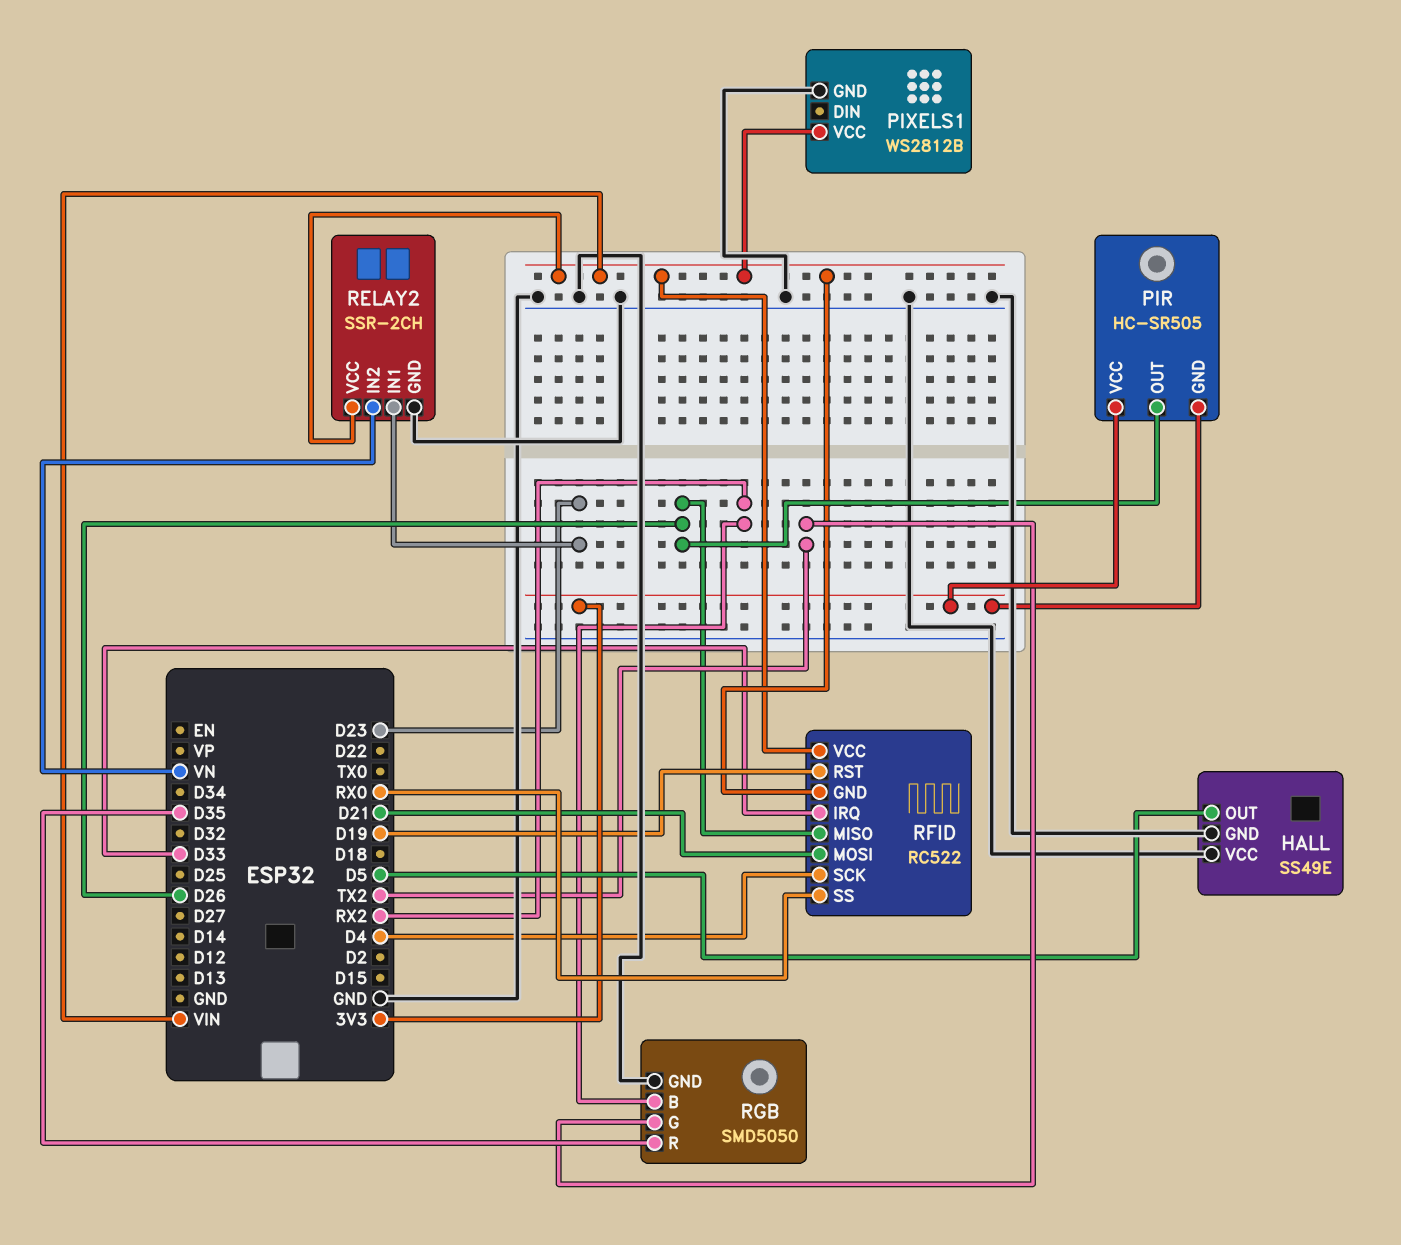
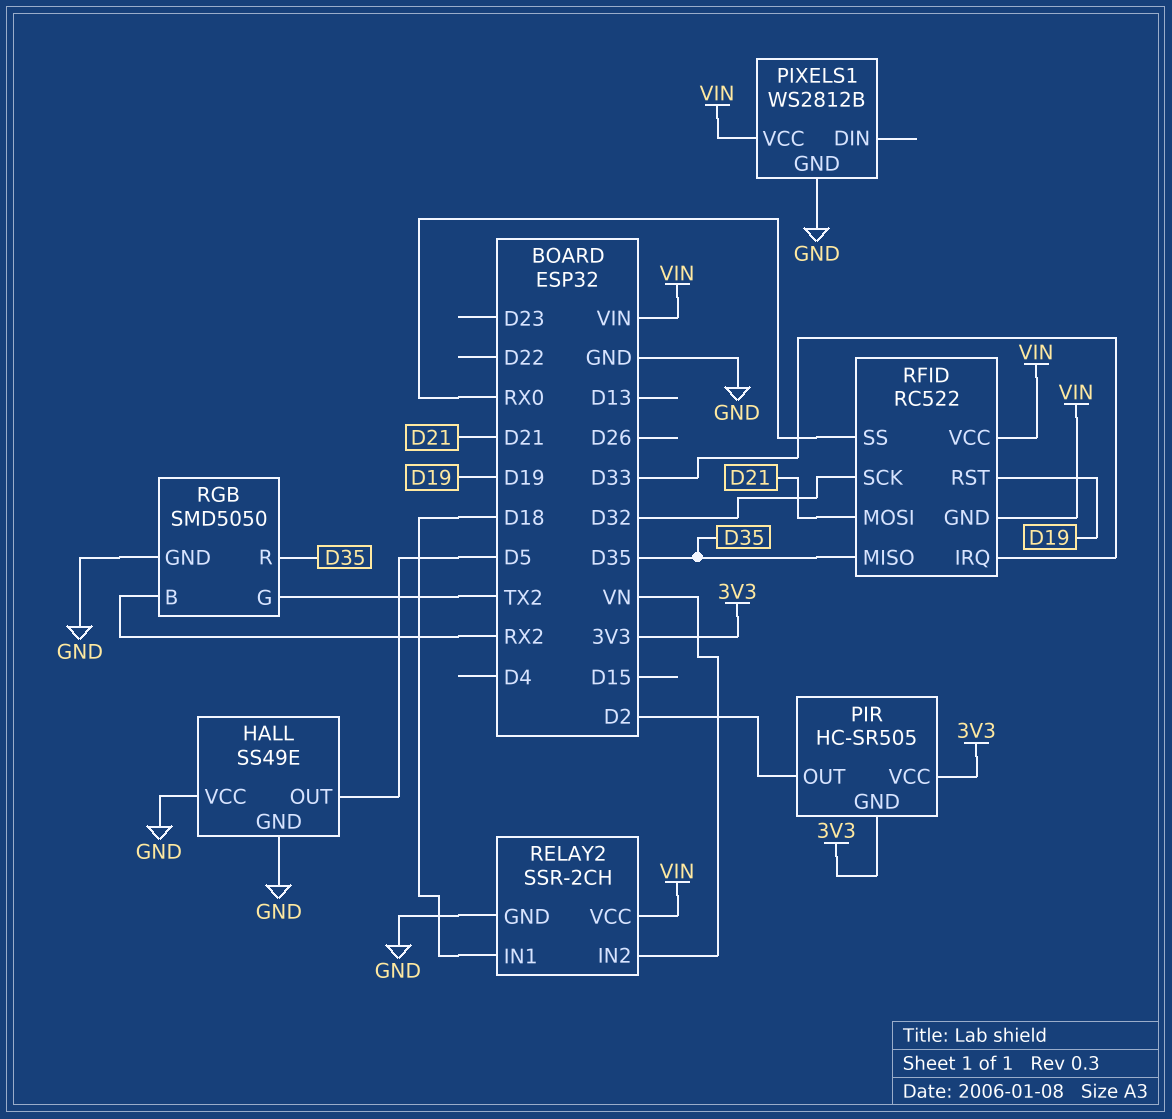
PIR pin OUT: D26 -> D2
RELAY2 pin IN1: D23 -> D18
RFID pin MISO: D26 -> D35
RFID pin SCK: D4 -> D32

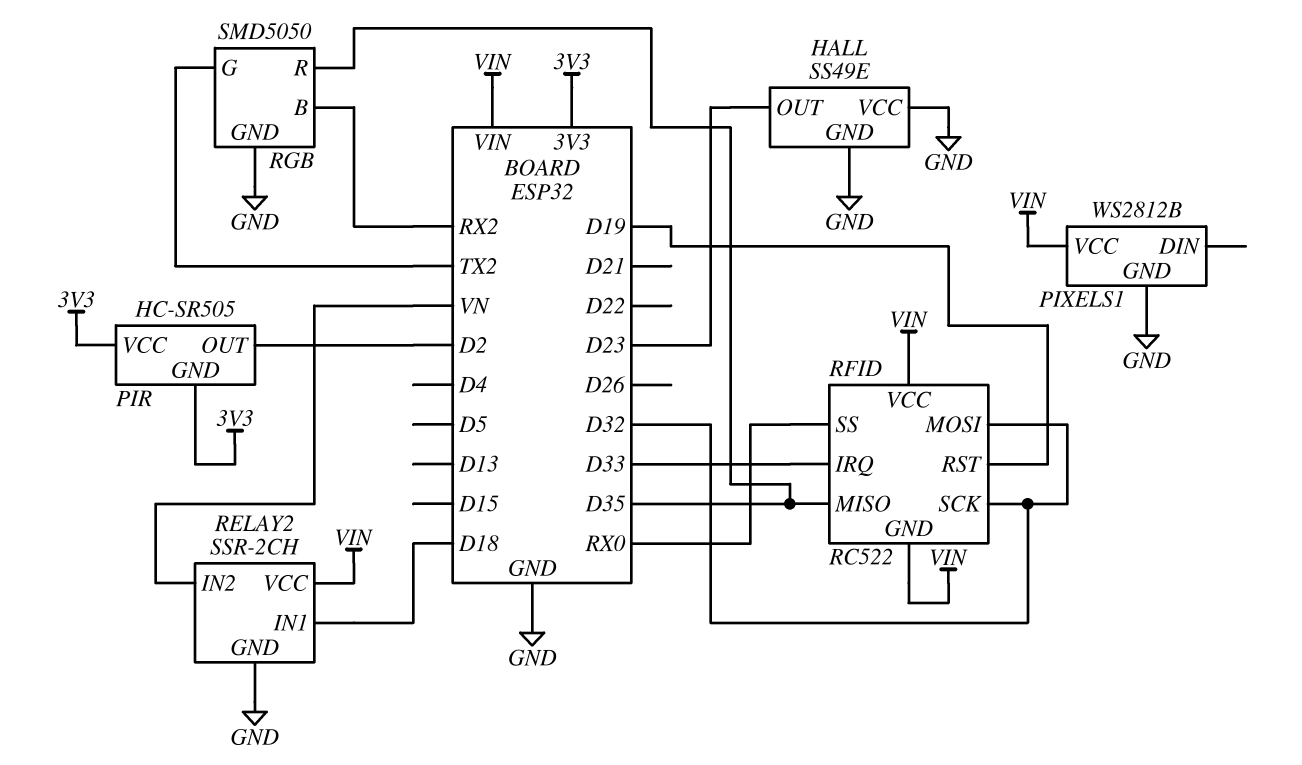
HALL pin OUT: D5 -> D23
RFID pin MOSI: D21 -> D32

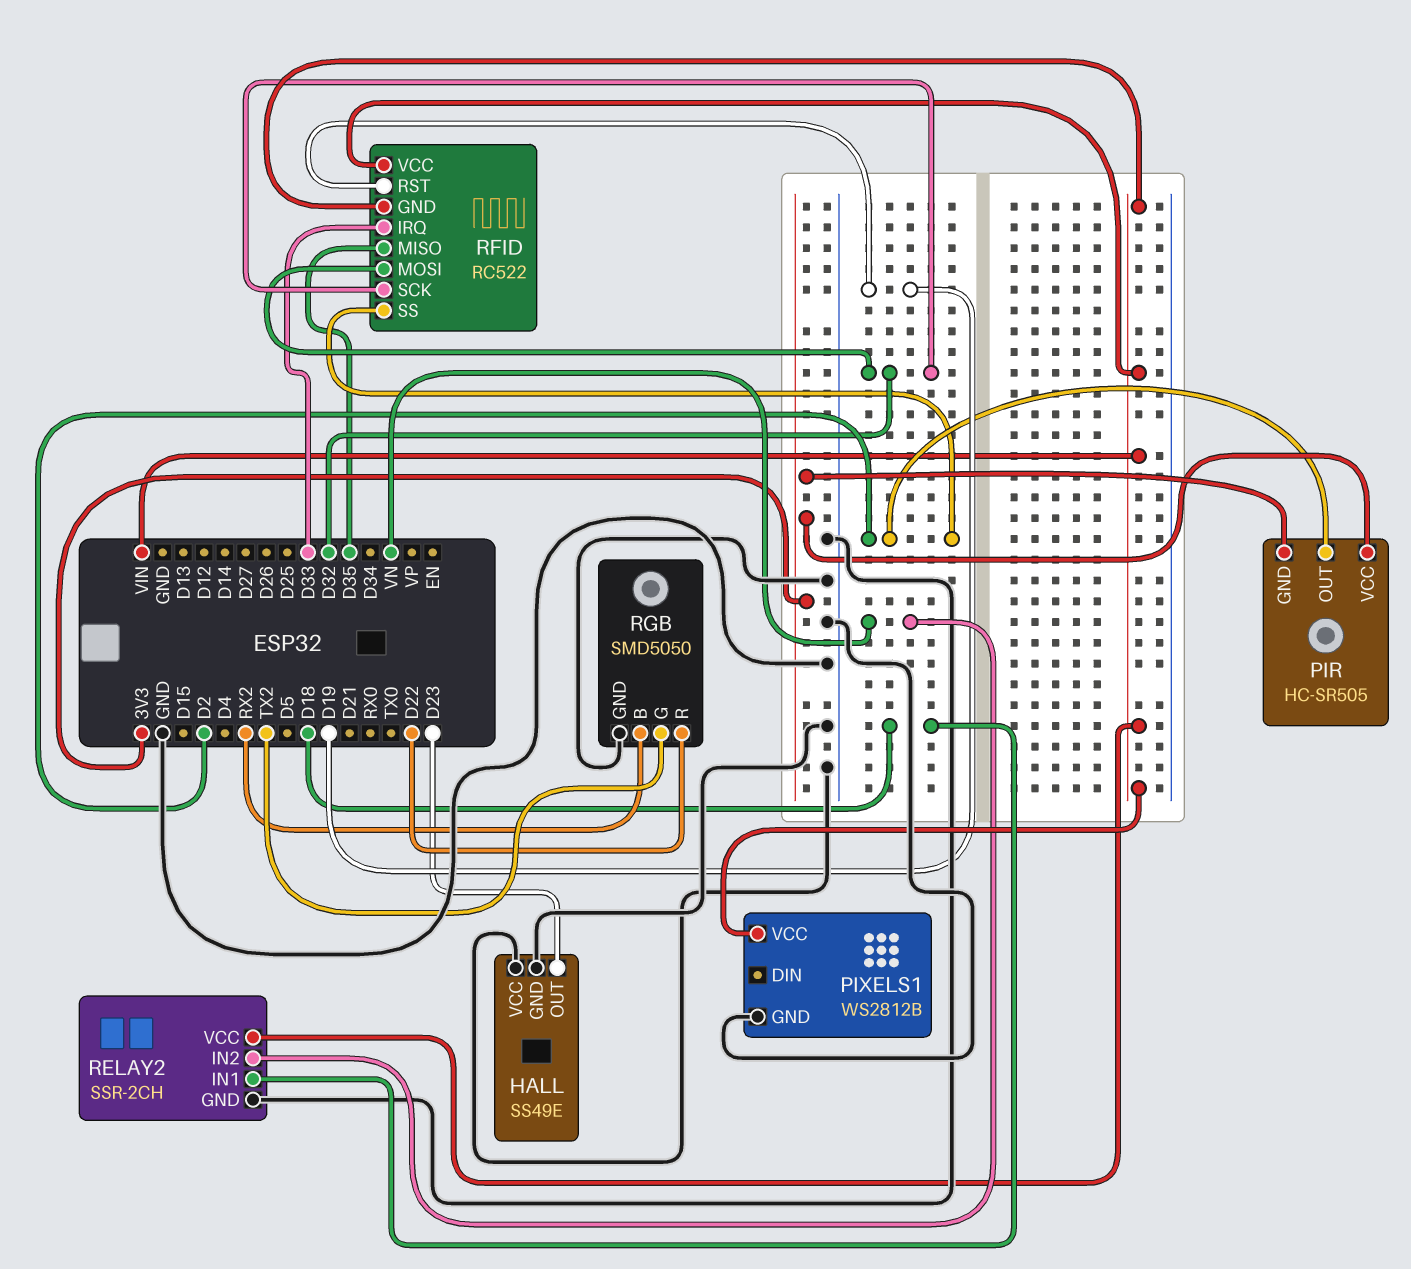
RFID pin SS: RX0 -> D2
RGB pin R: D35 -> D22

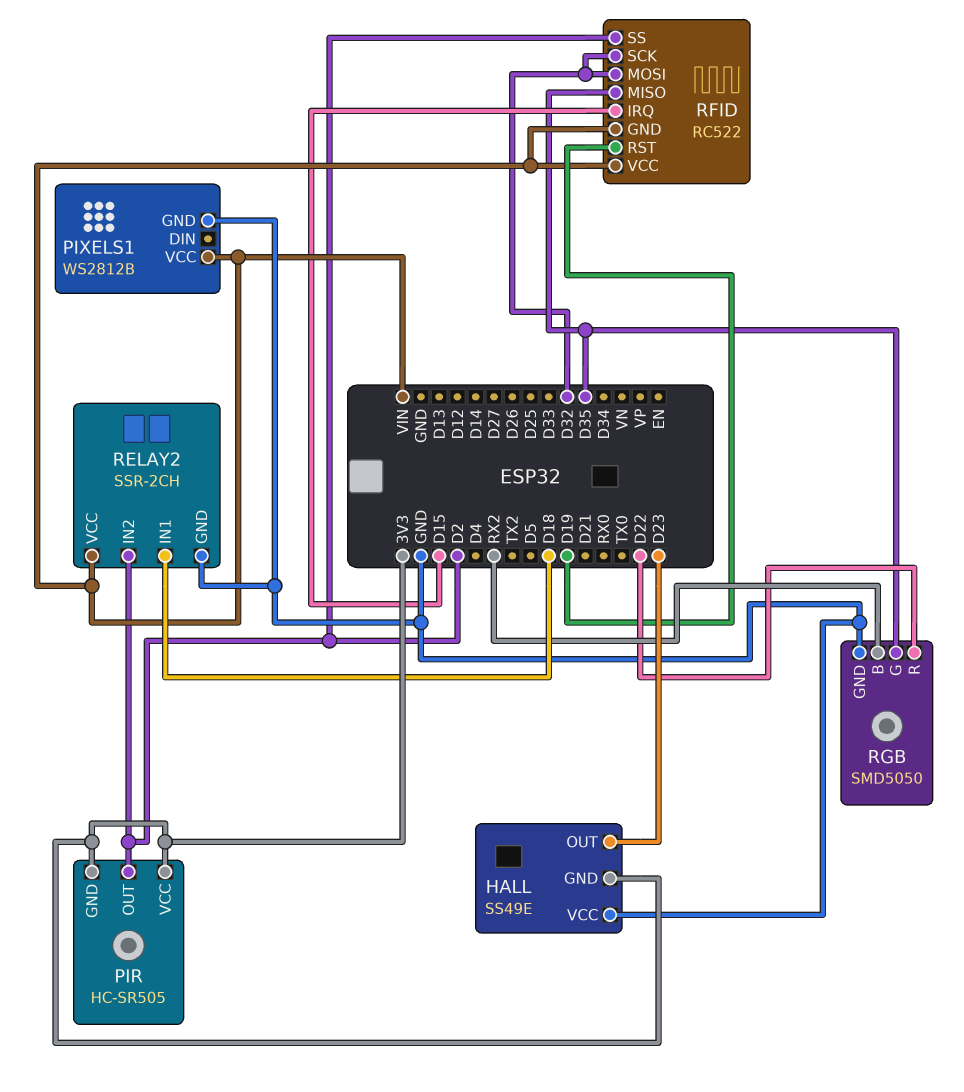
HALL pin GND: GND -> 3V3
RELAY2 pin IN2: VN -> D2
RFID pin IRQ: D33 -> D15
RGB pin G: TX2 -> D35

